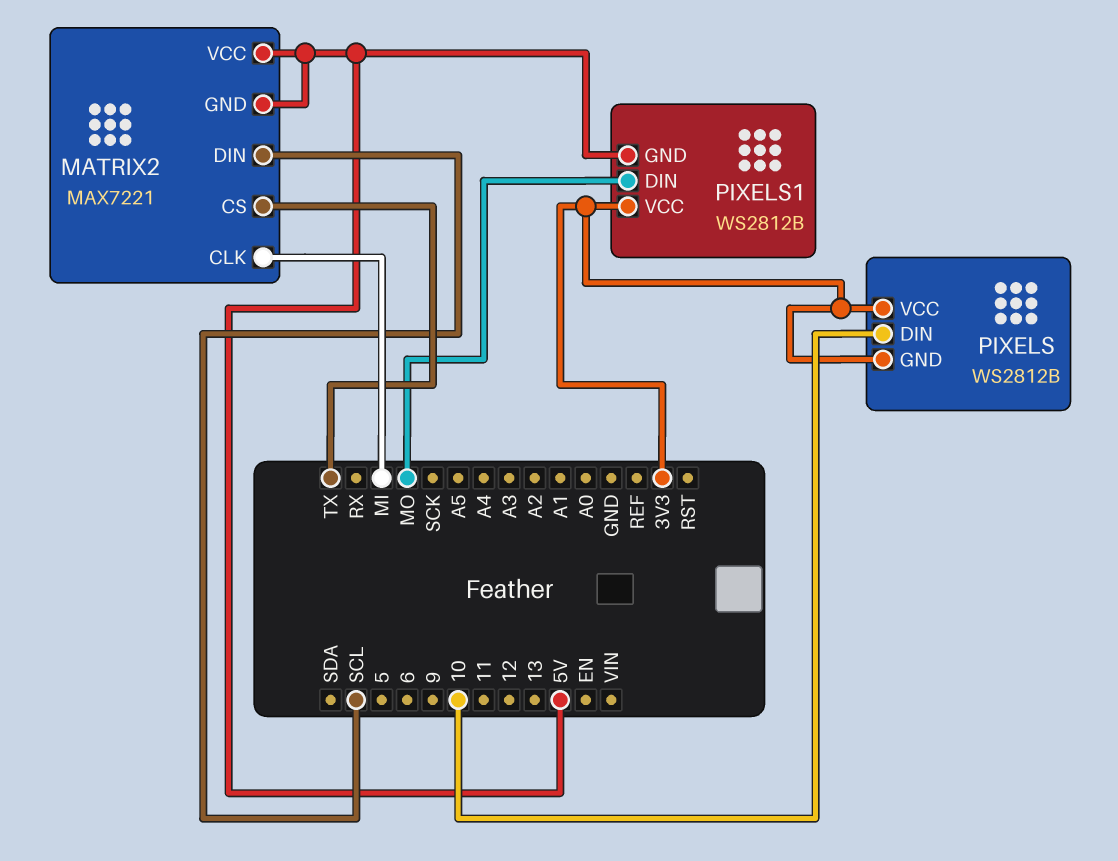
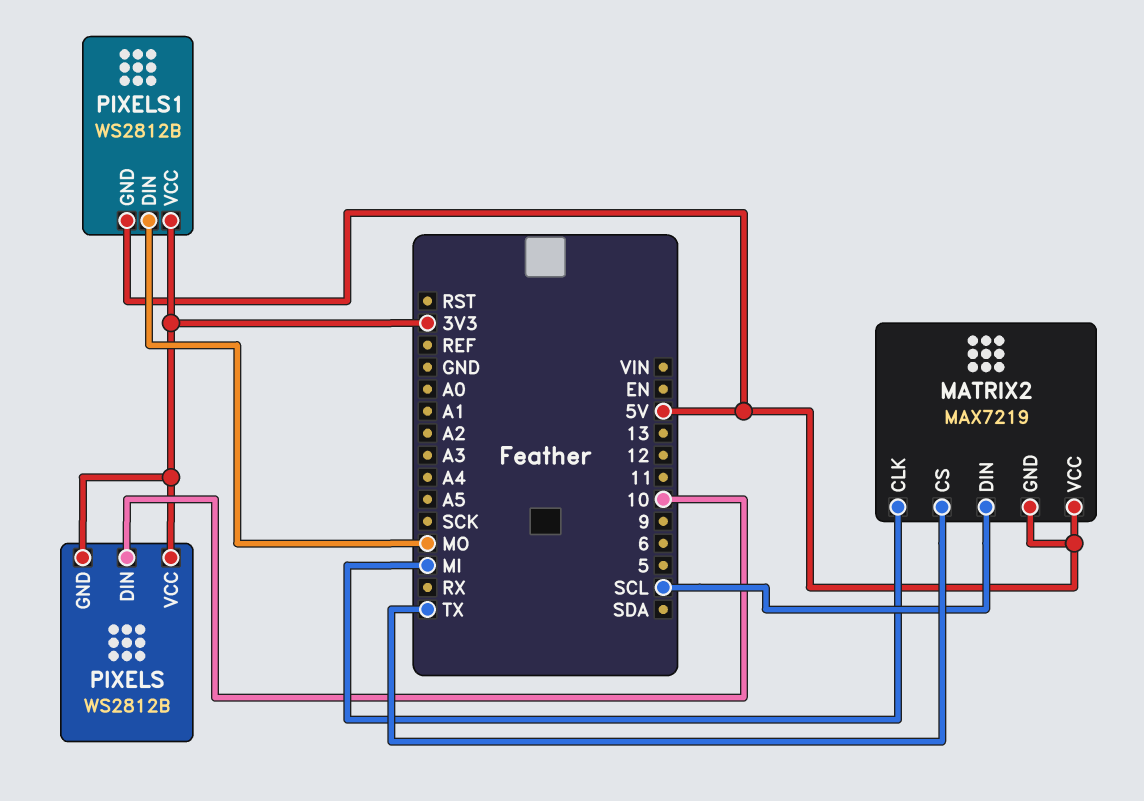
MATRIX2: MAX7221 -> MAX7219

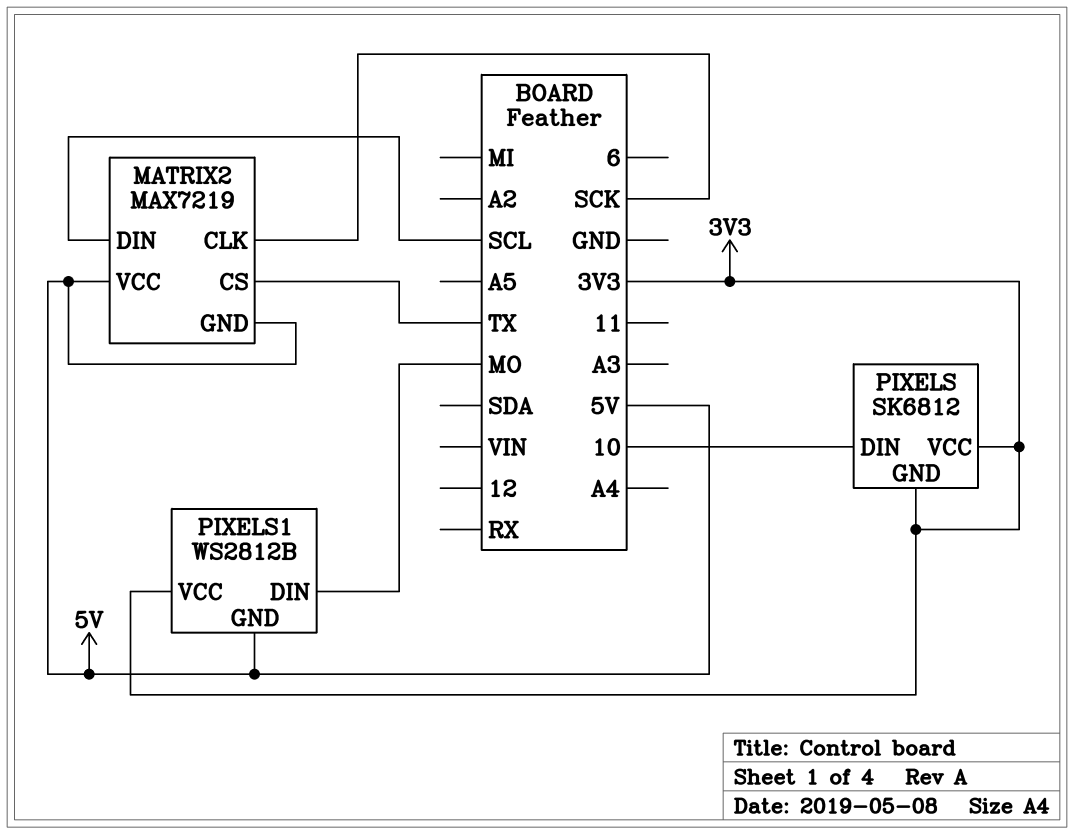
MATRIX2 pin CLK: MI -> SCK
PIXELS: WS2812B -> SK6812

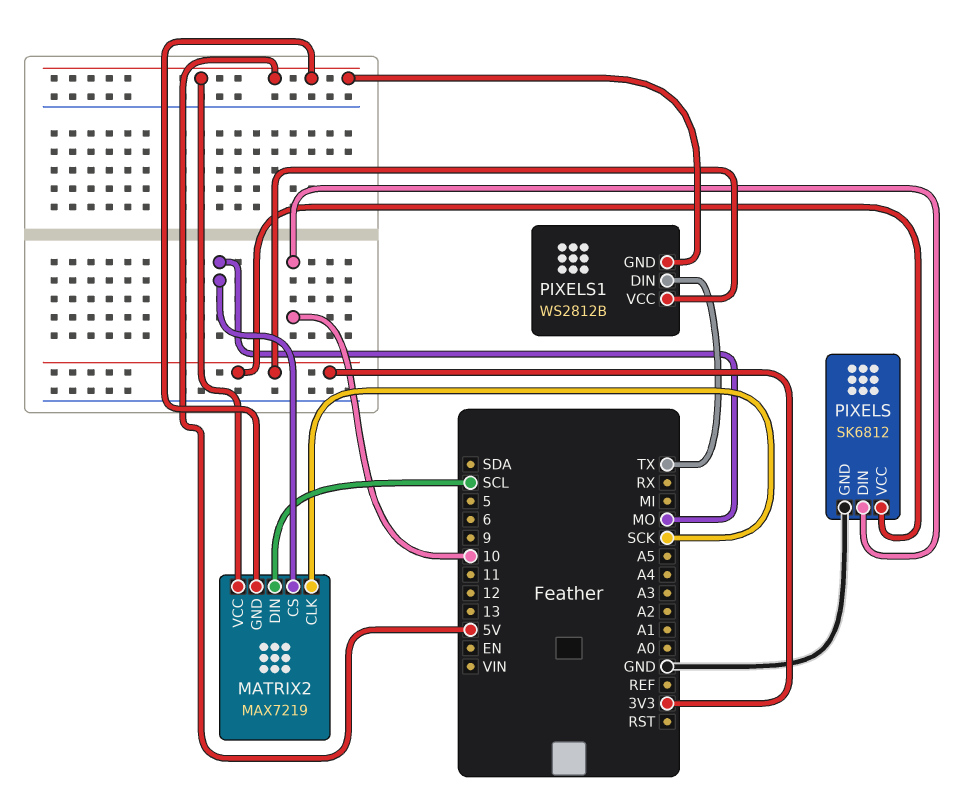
MATRIX2 pin CS: TX -> MO
PIXELS pin GND: 3V3 -> GND
PIXELS1 pin DIN: MO -> TX

